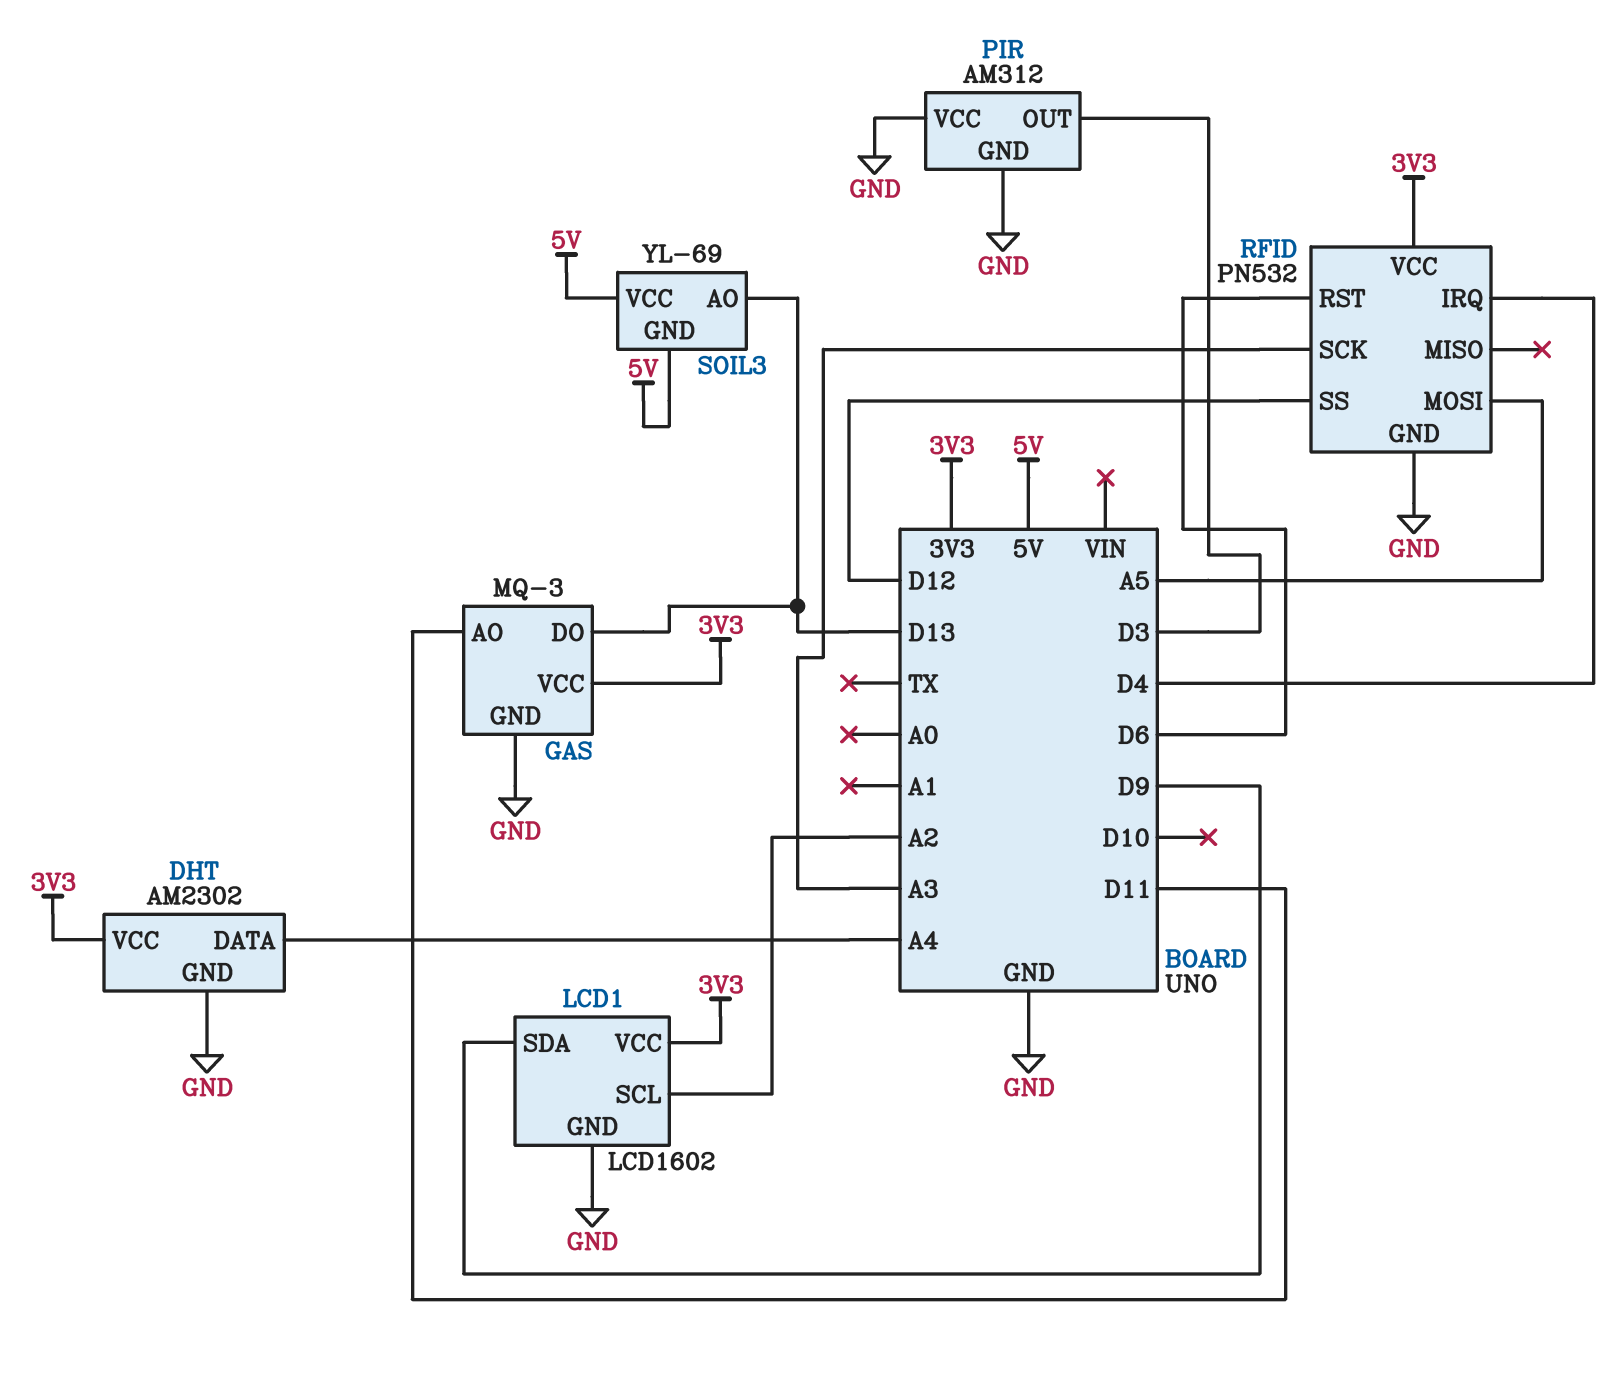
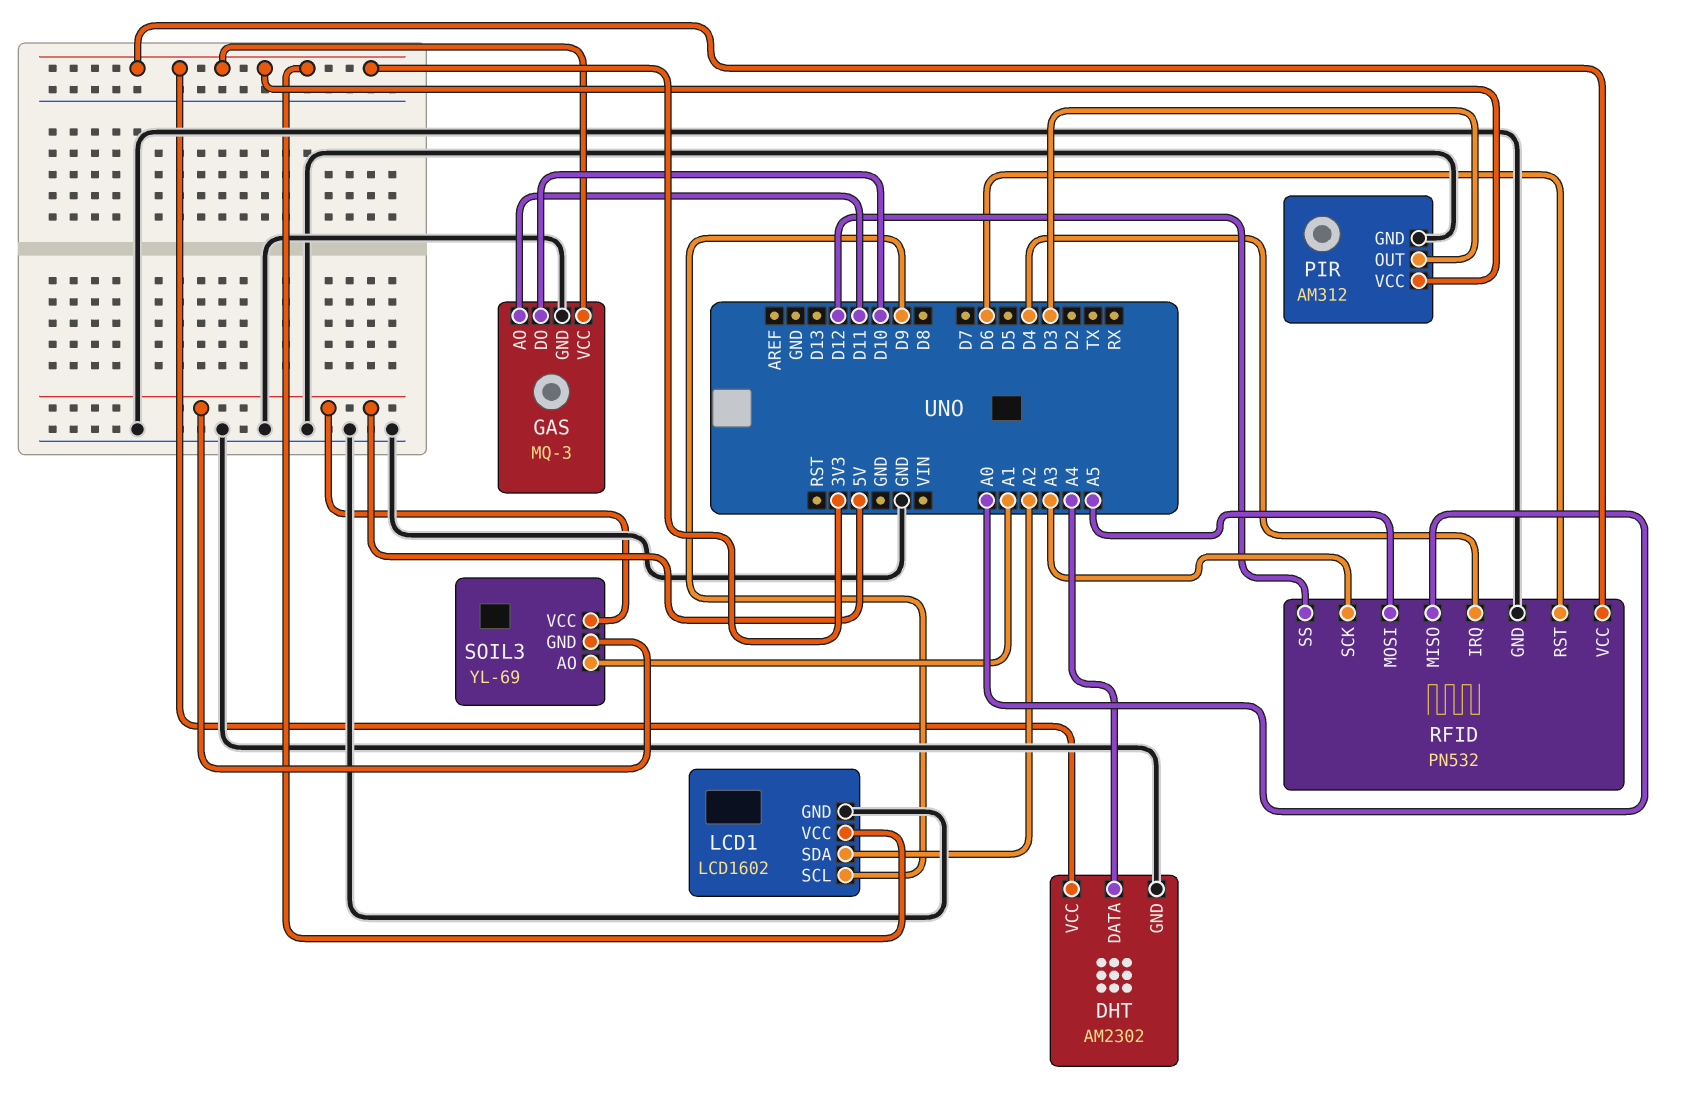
GAS pin DO: D13 -> D10
LCD1 pin SCL: A2 -> D9
LCD1 pin SDA: D9 -> A2
PIR pin VCC: GND -> 3V3
RFID pin MISO: none -> A0
SOIL3 pin AO: D13 -> A1

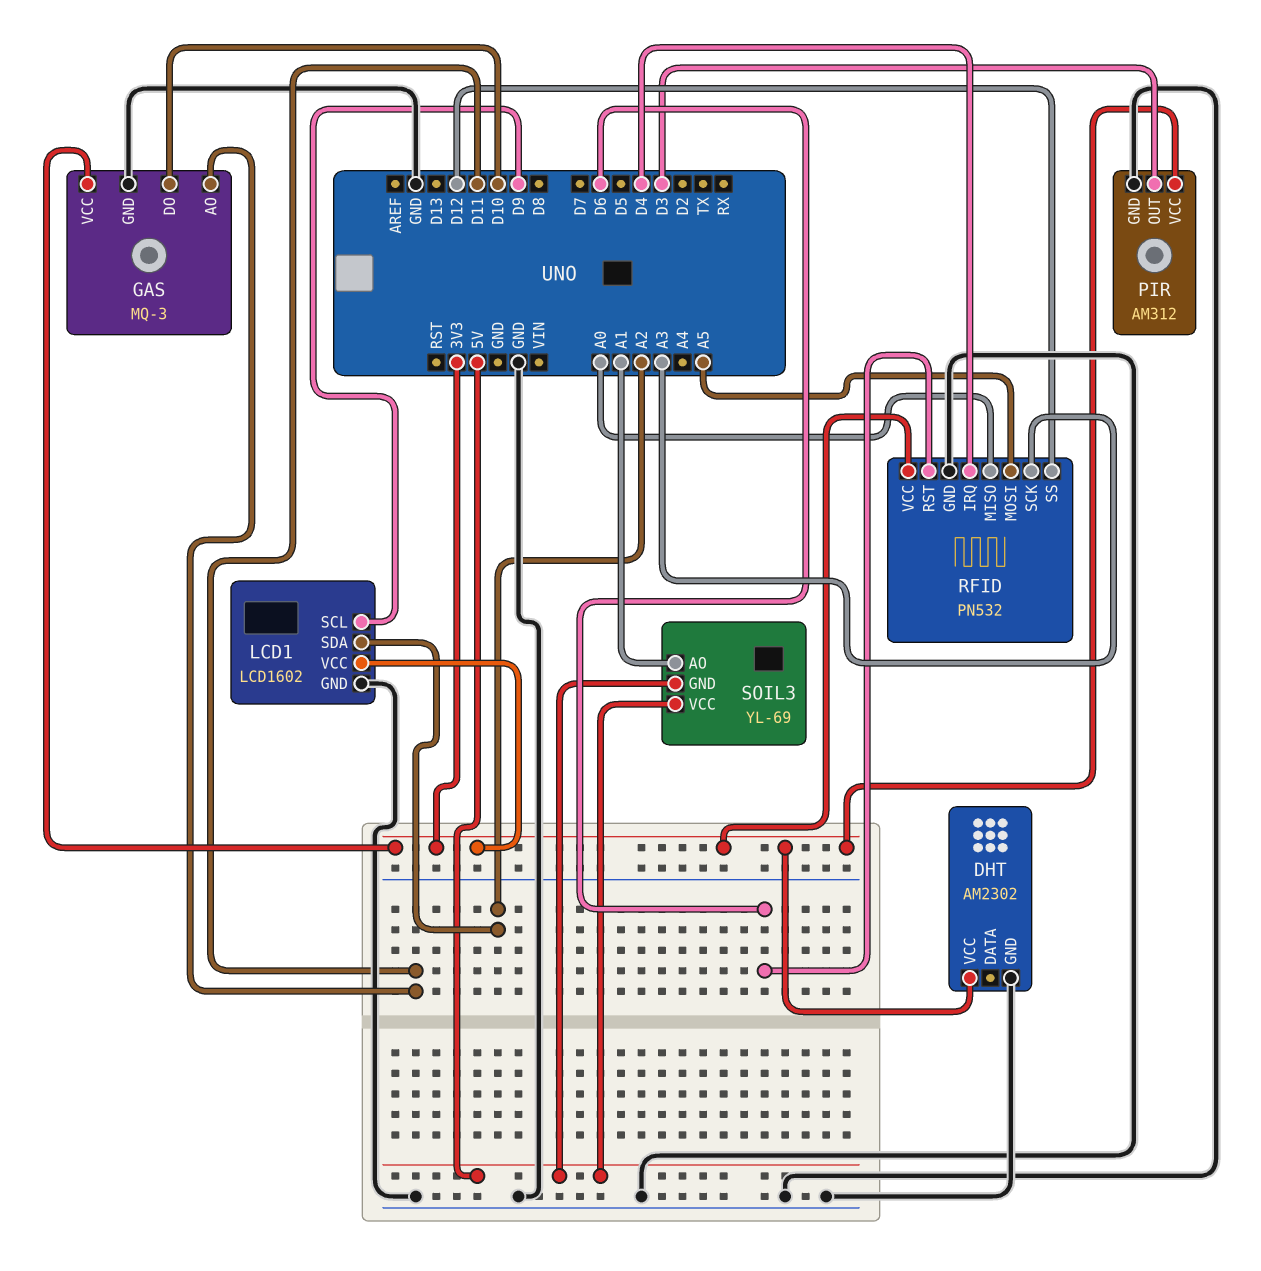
DHT pin DATA: A4 -> none

